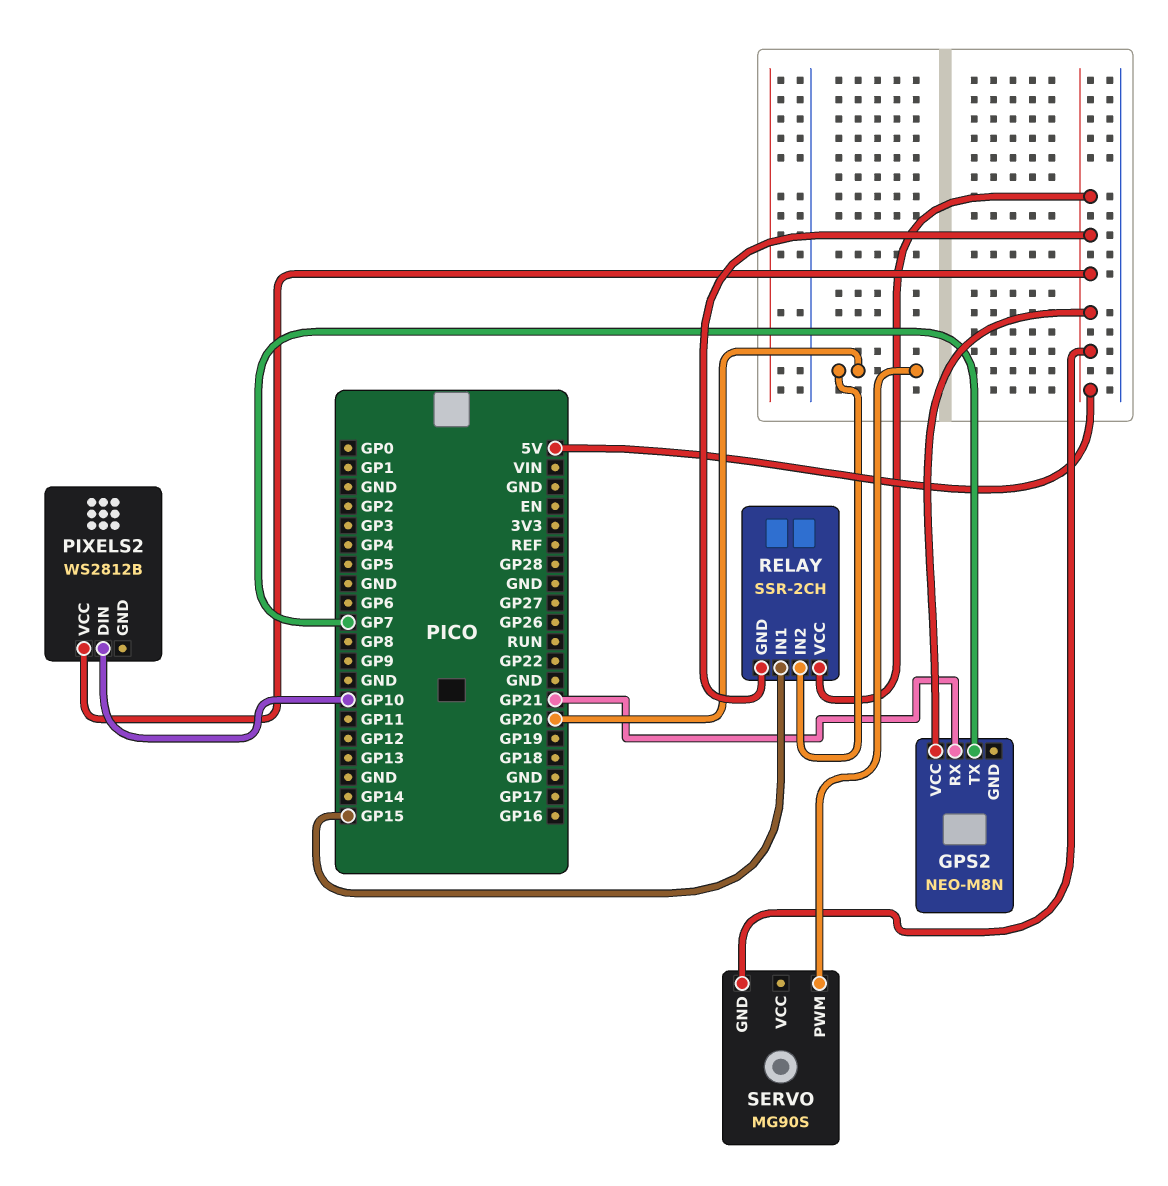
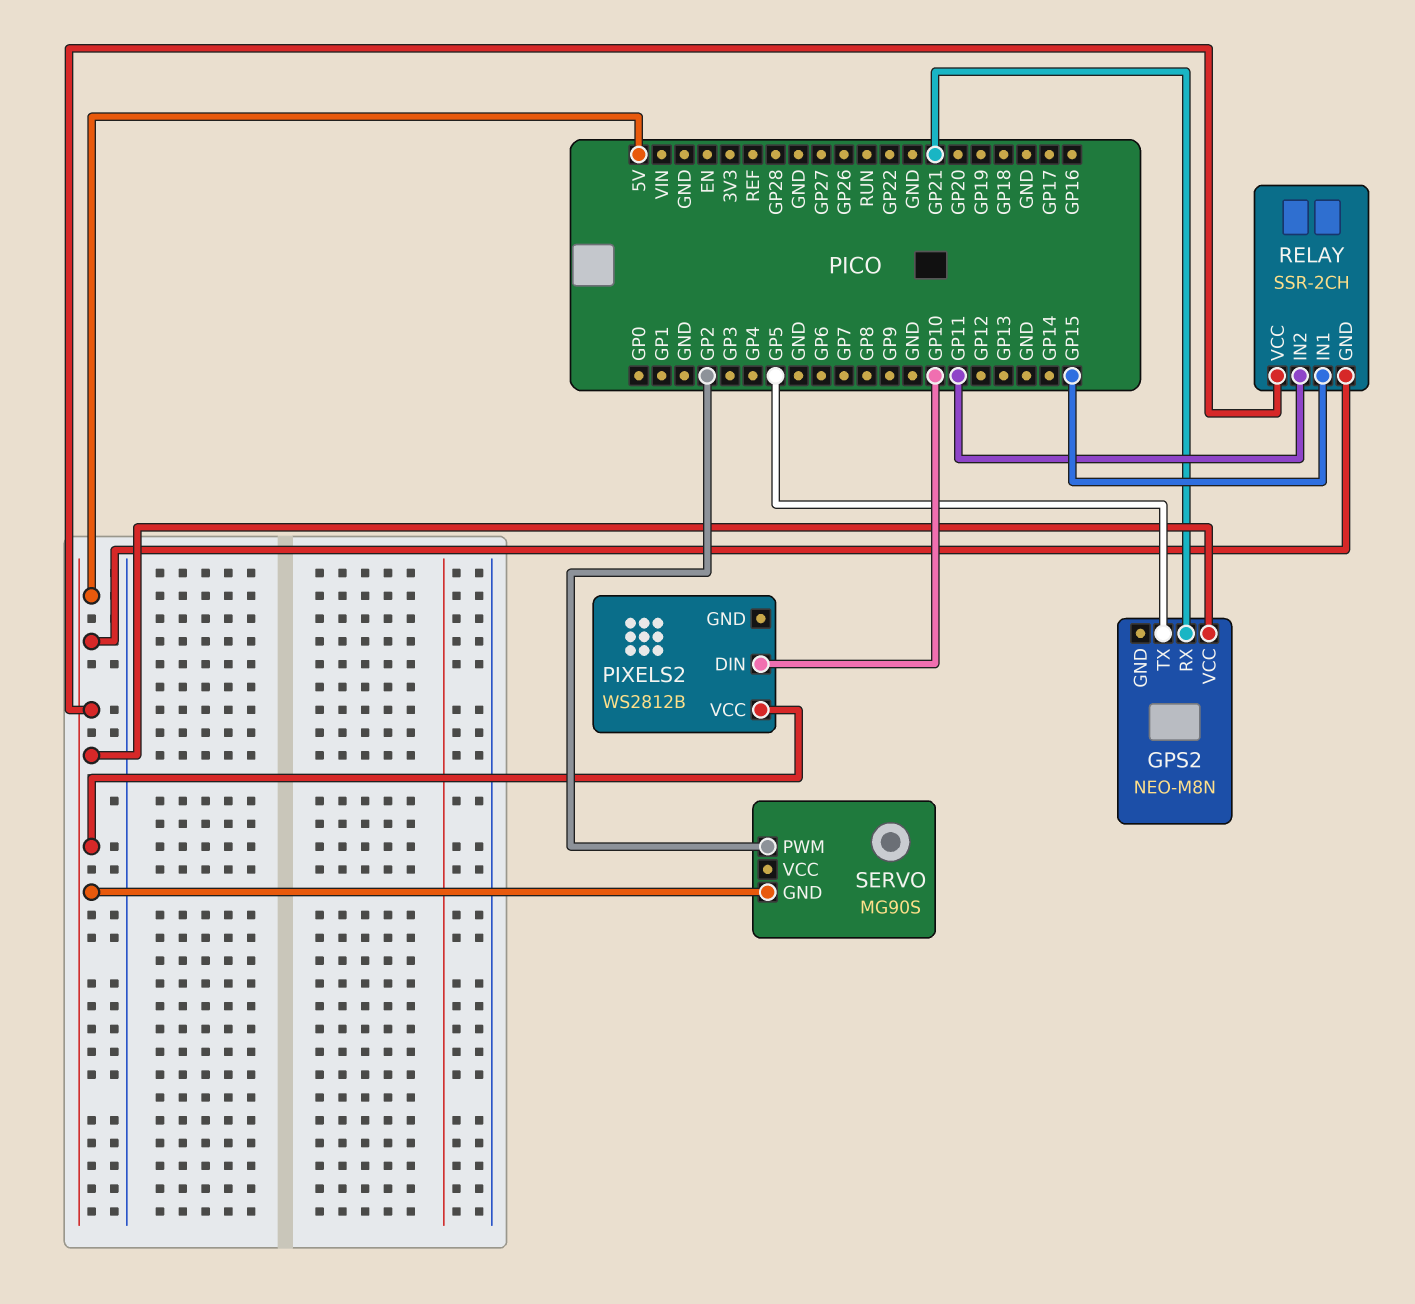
GPS2 pin TX: GP7 -> GP5
RELAY pin IN2: GP20 -> GP11
SERVO pin PWM: GP20 -> GP2

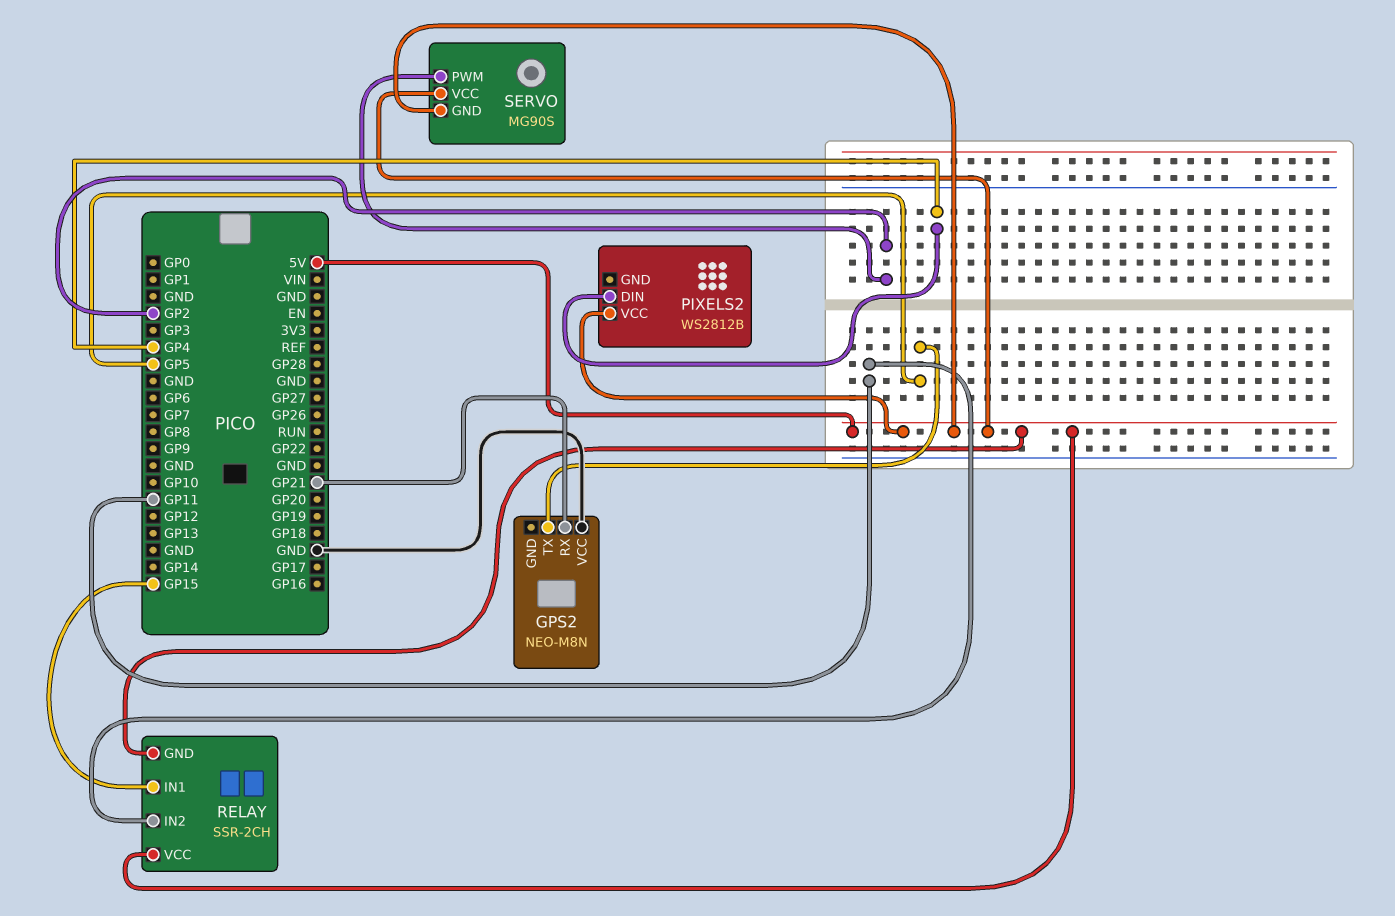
GPS2 pin VCC: 5V -> GND
PIXELS2 pin DIN: GP10 -> GP4
SERVO pin VCC: none -> 5V

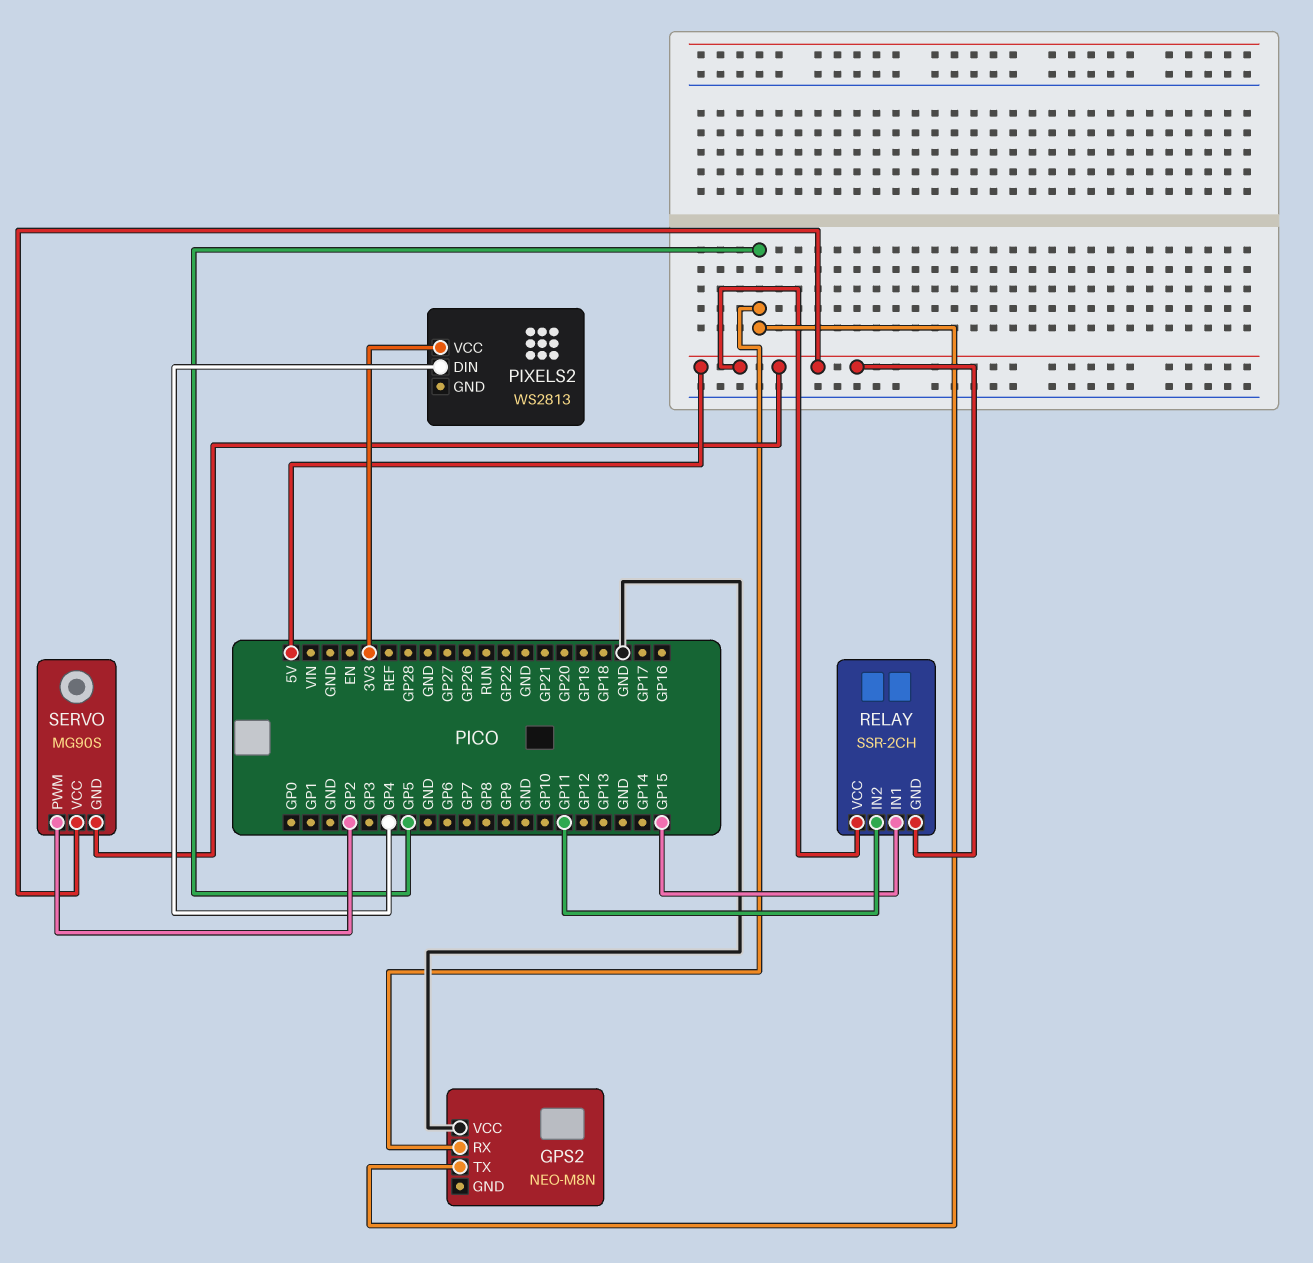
GPS2 pin RX: GP21 -> GP5
PIXELS2: WS2812B -> WS2813
PIXELS2 pin VCC: 5V -> 3V3

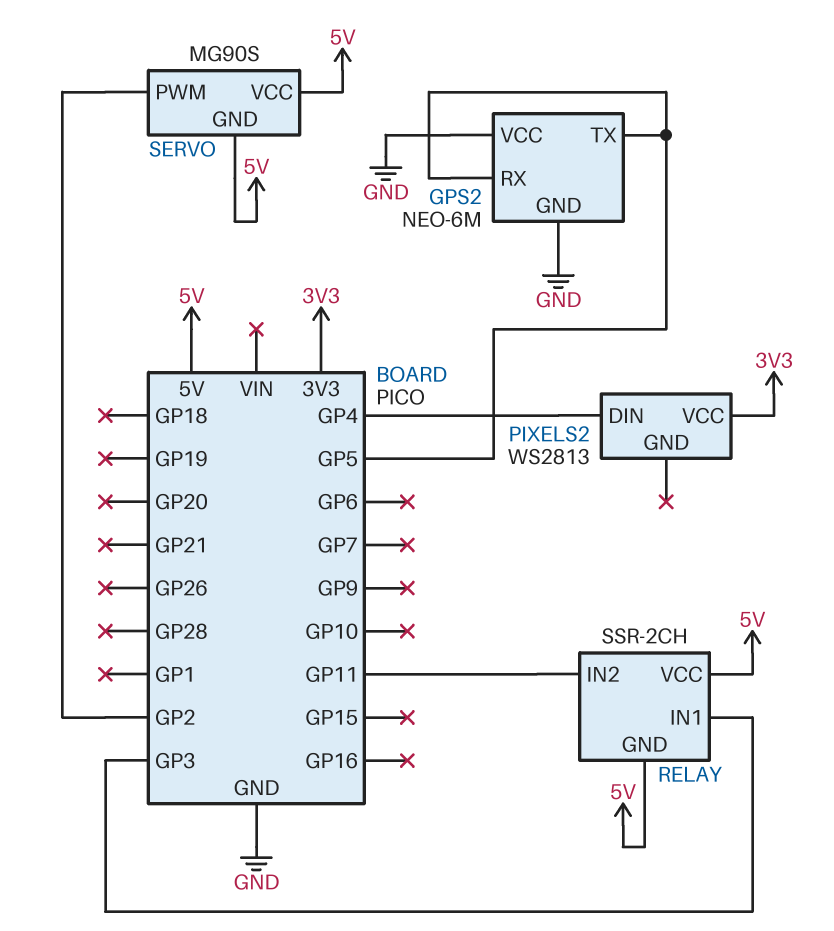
GPS2: NEO-M8N -> NEO-6M
GPS2 pin GND: none -> GND
RELAY pin IN1: GP15 -> GP3

